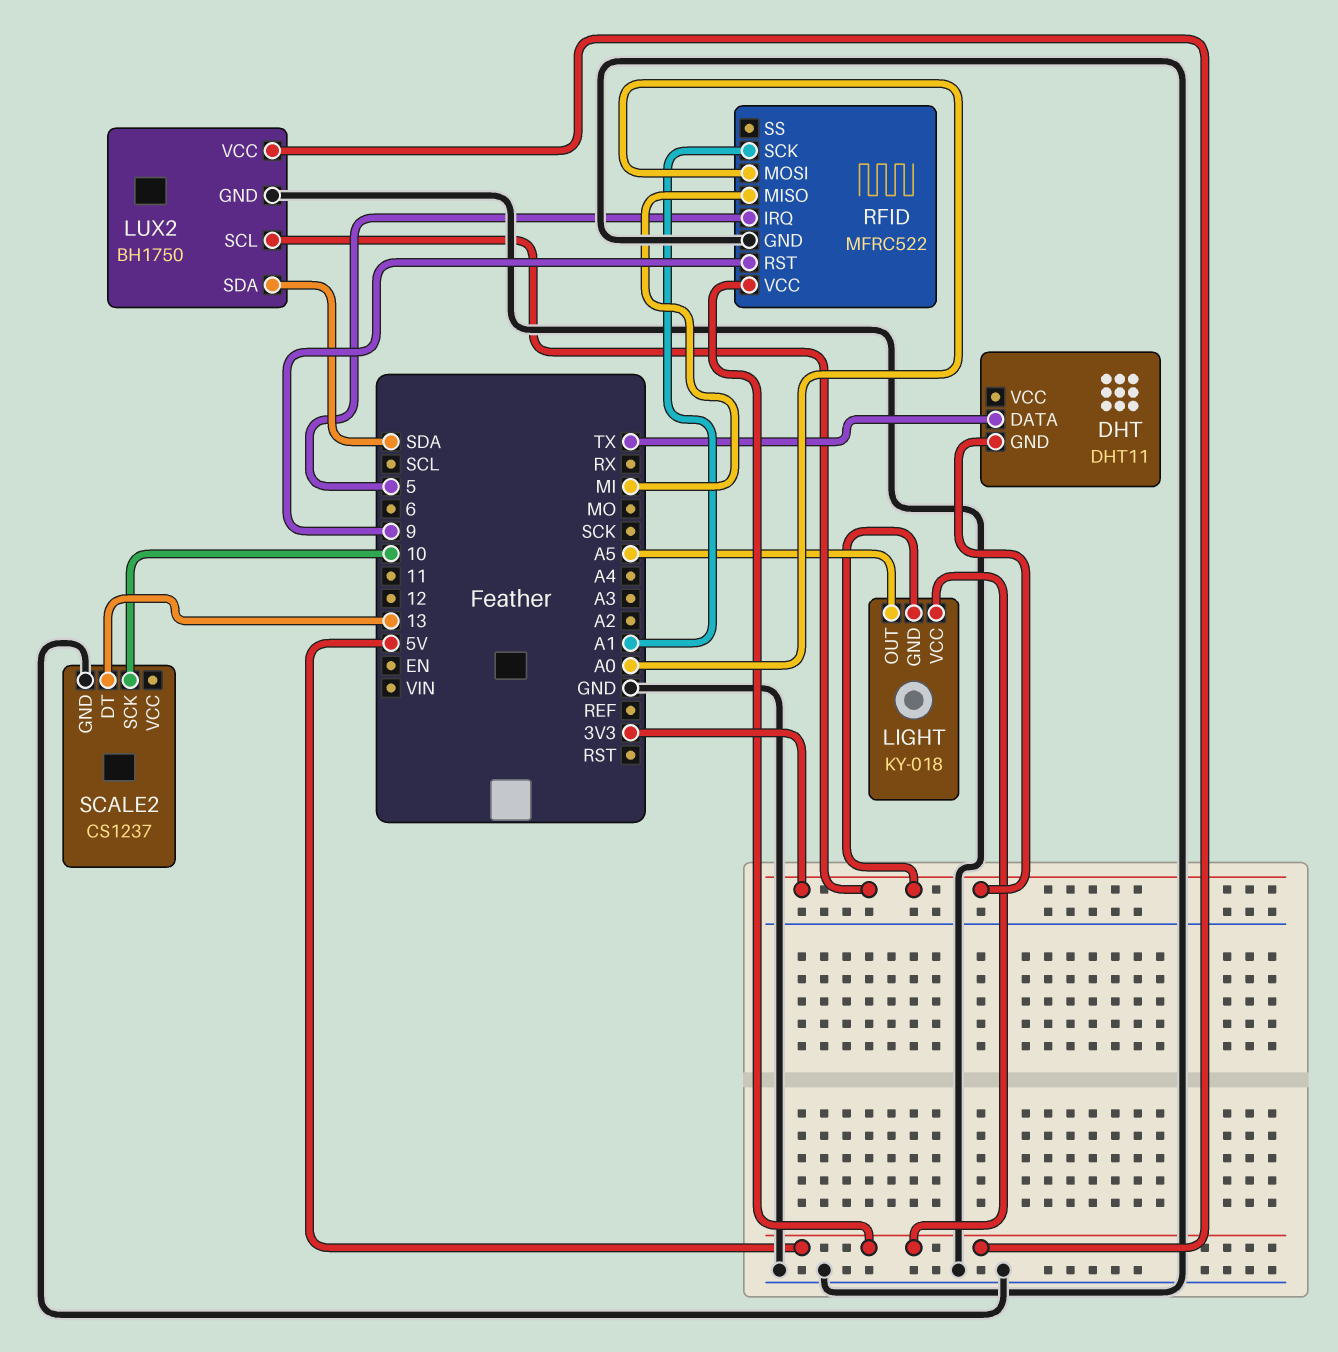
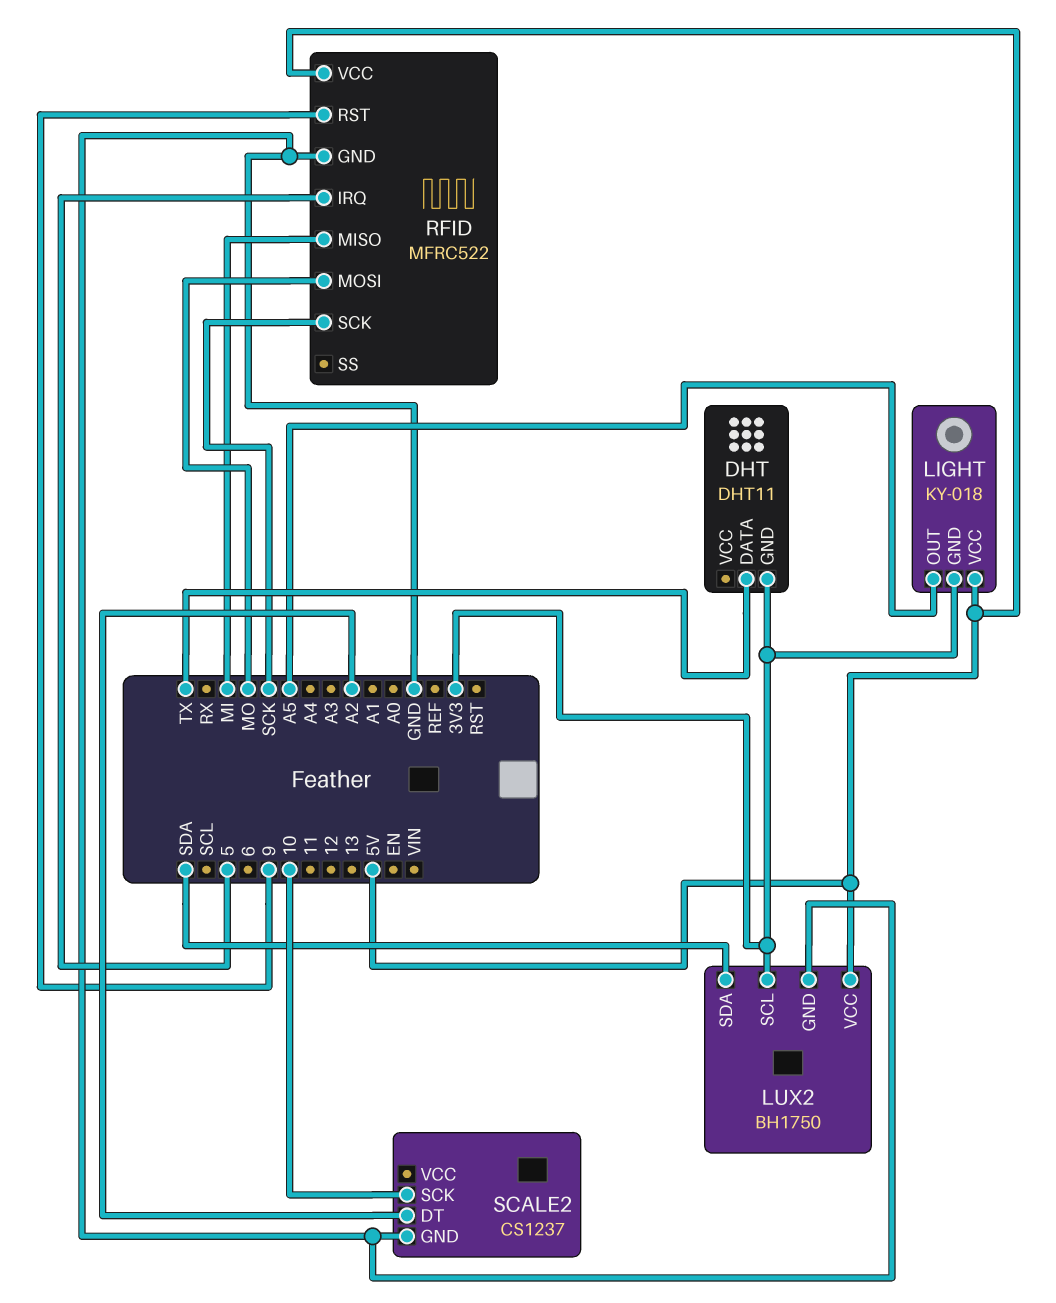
RFID pin MOSI: A0 -> MO
RFID pin SCK: A1 -> SCK
SCALE2 pin DT: 13 -> A2

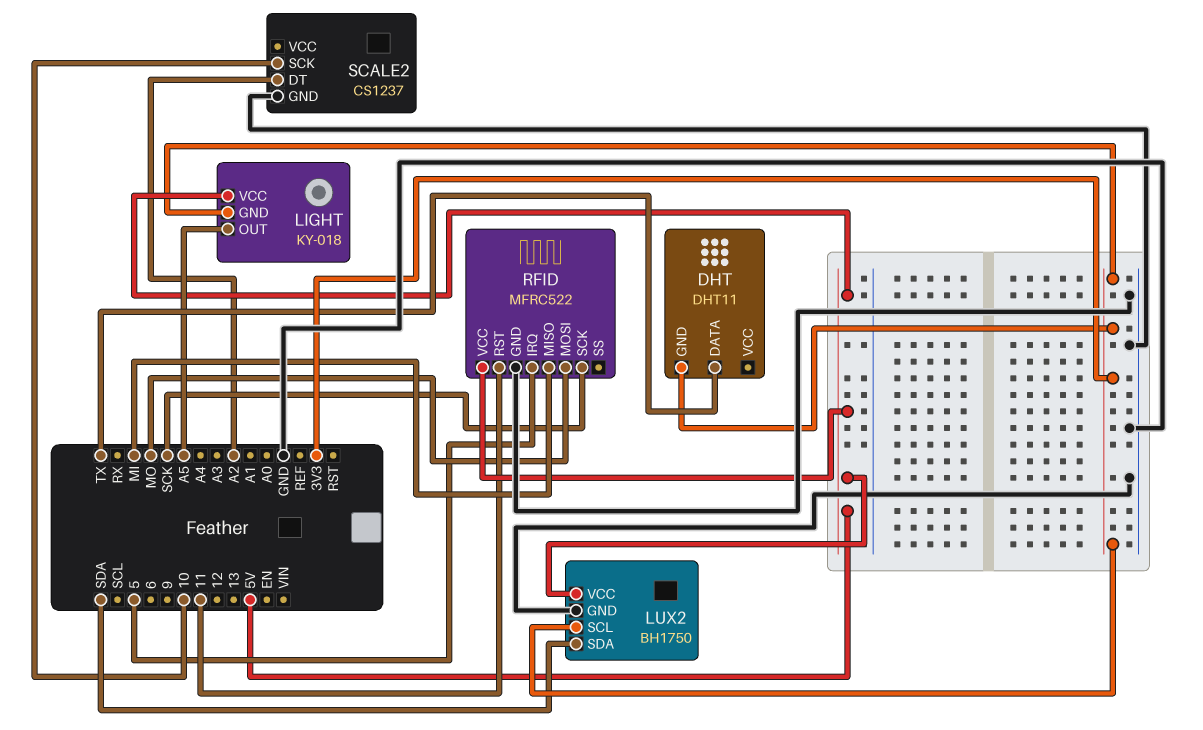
RFID pin RST: 9 -> 11

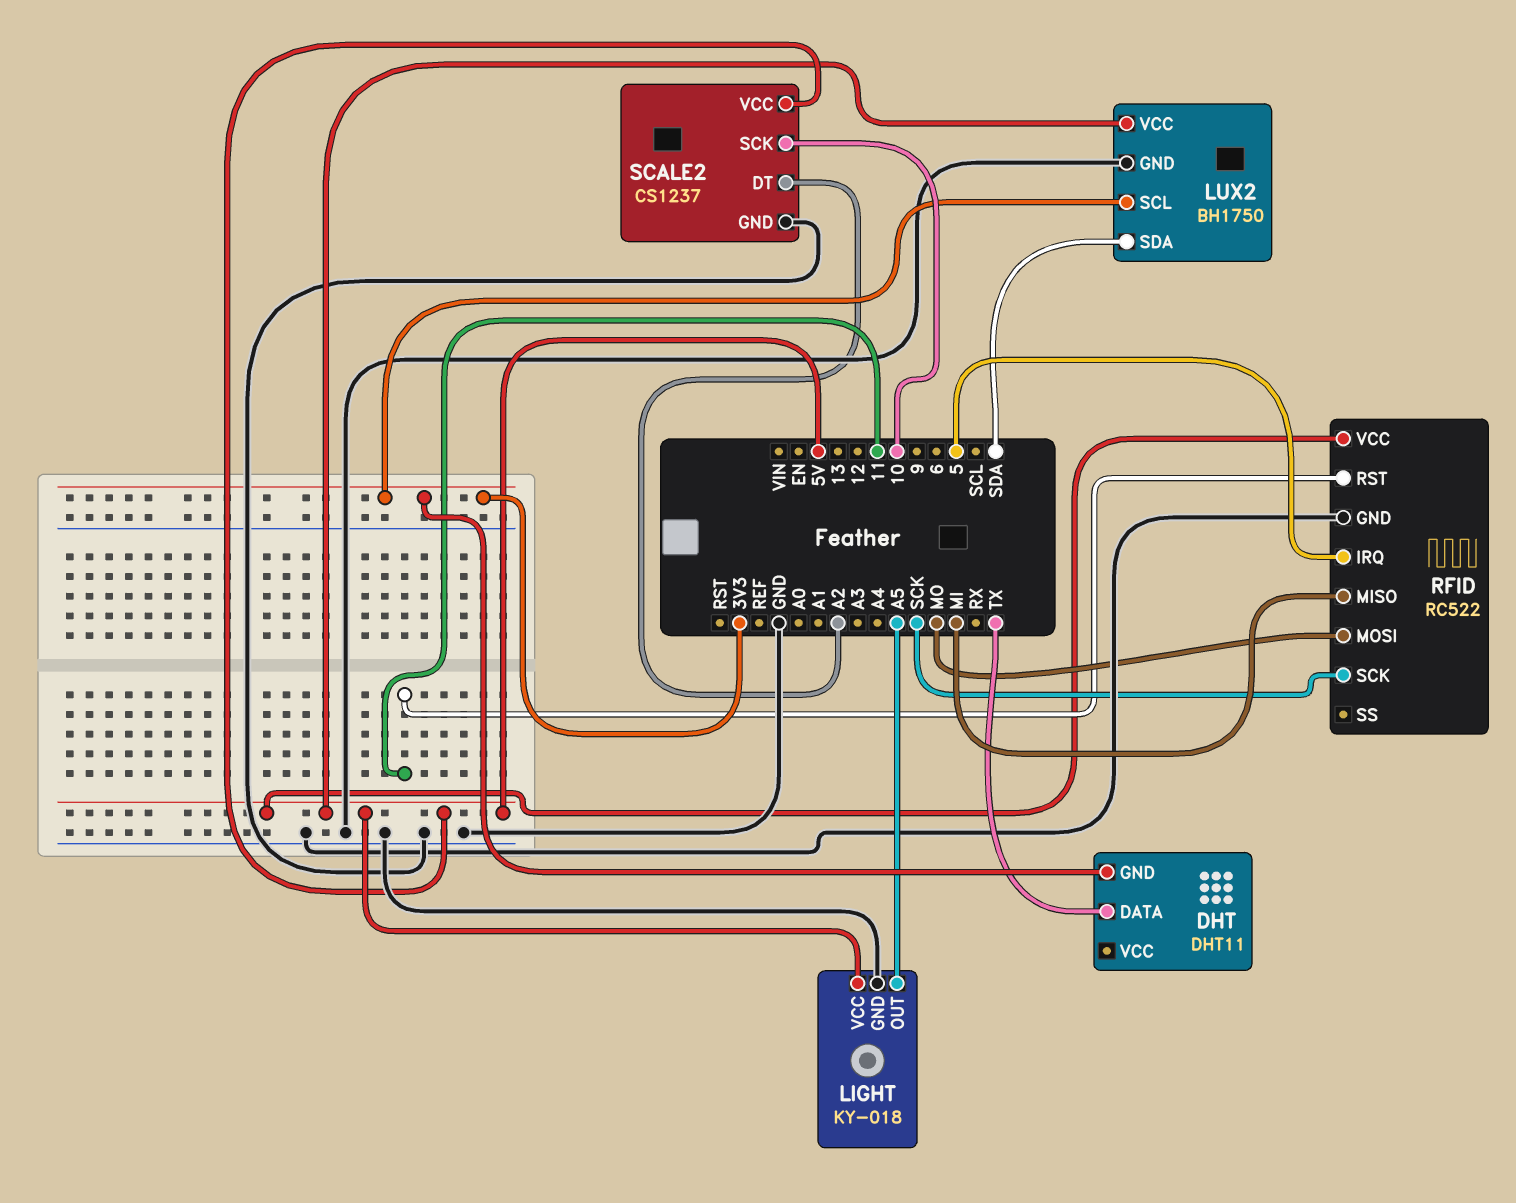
LIGHT pin GND: 3V3 -> GND
RFID: MFRC522 -> RC522
SCALE2 pin VCC: none -> 5V

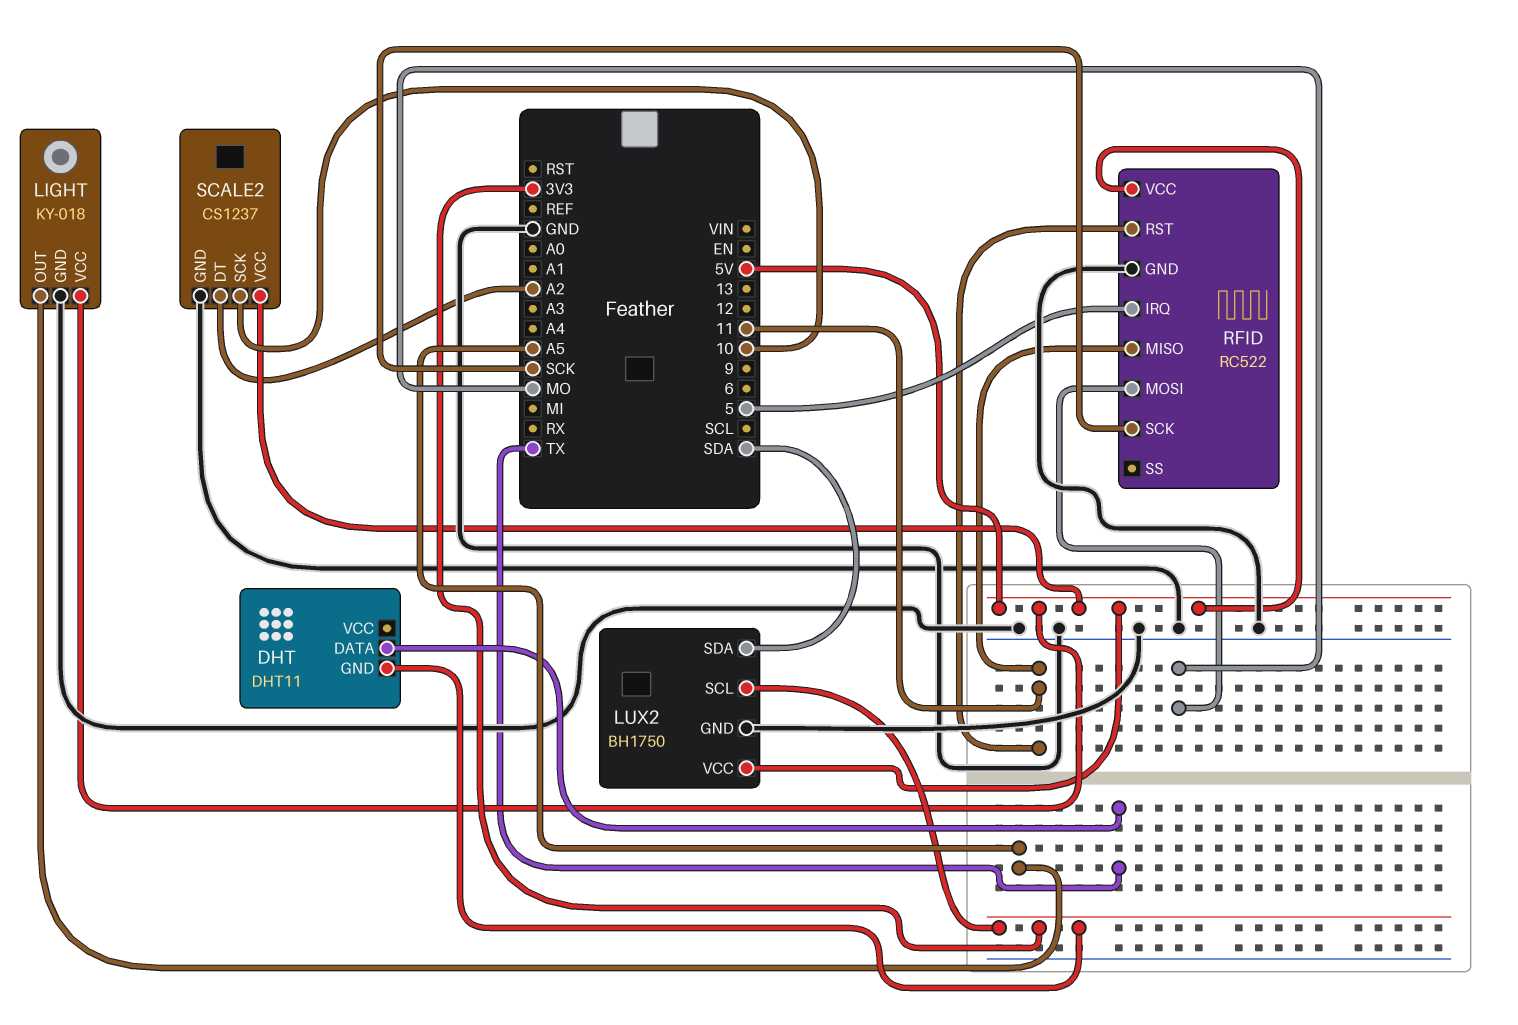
RFID pin MISO: MI -> 11

